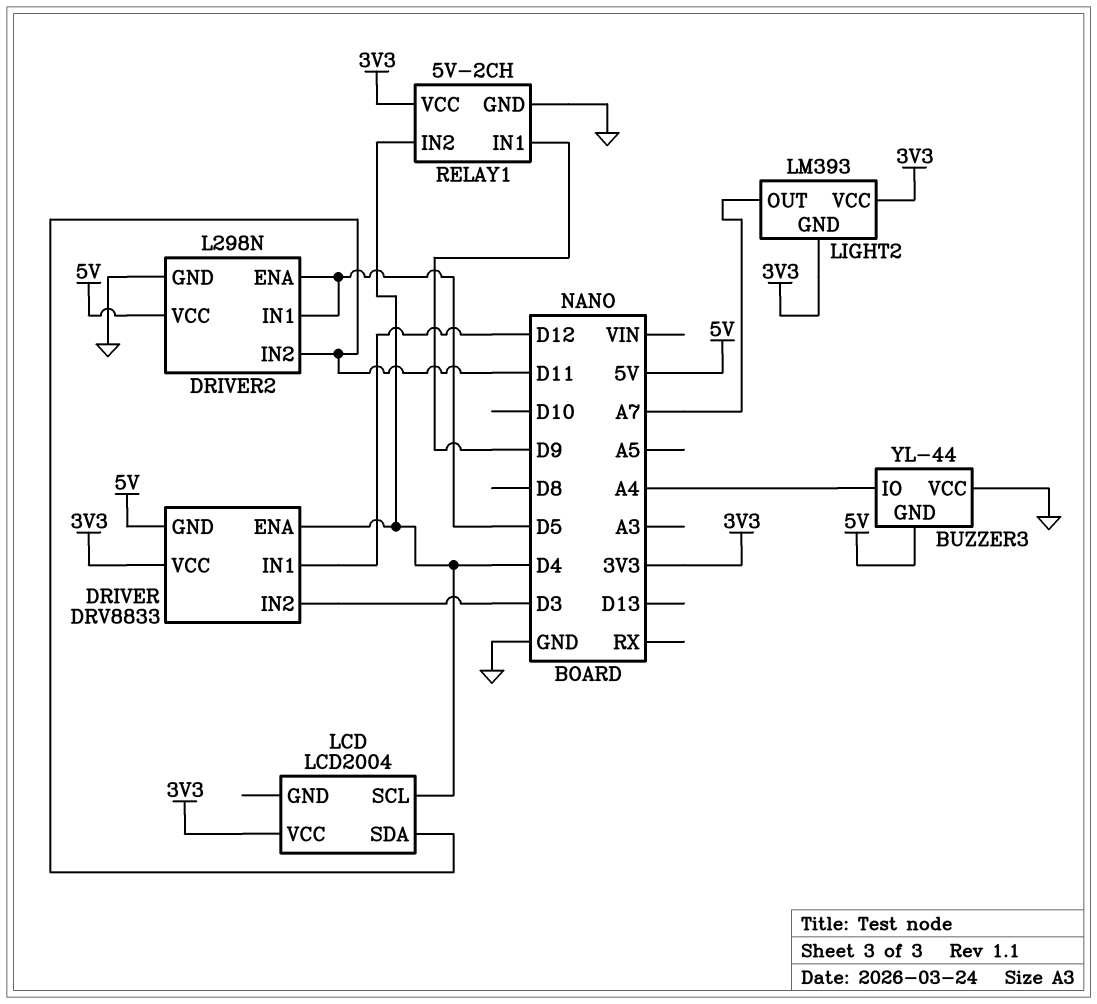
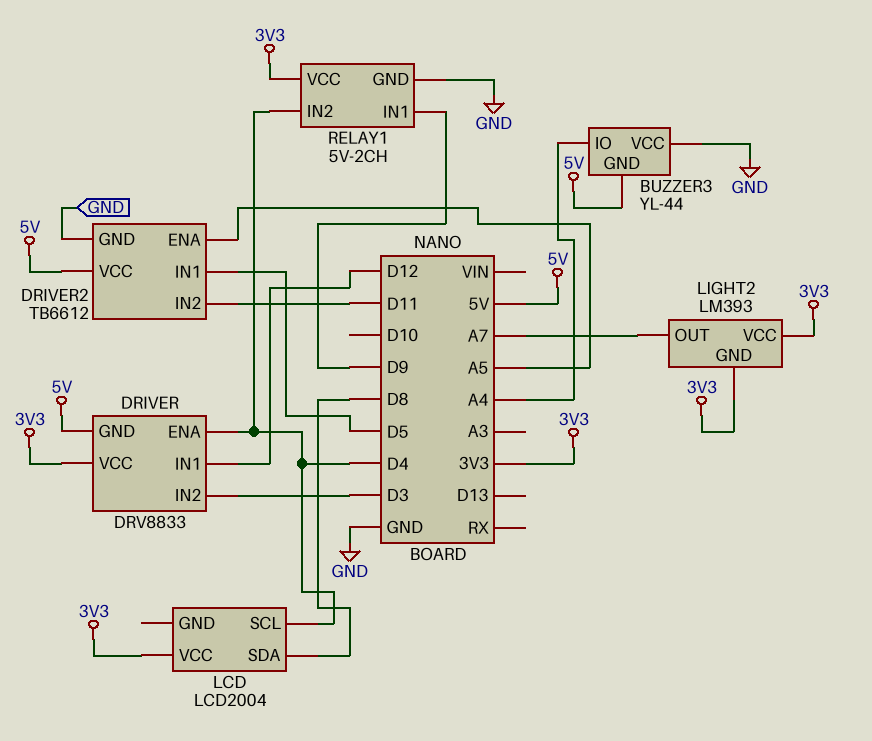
DRIVER2: L298N -> TB6612
DRIVER2 pin ENA: D5 -> A5
LCD pin SDA: D11 -> D8

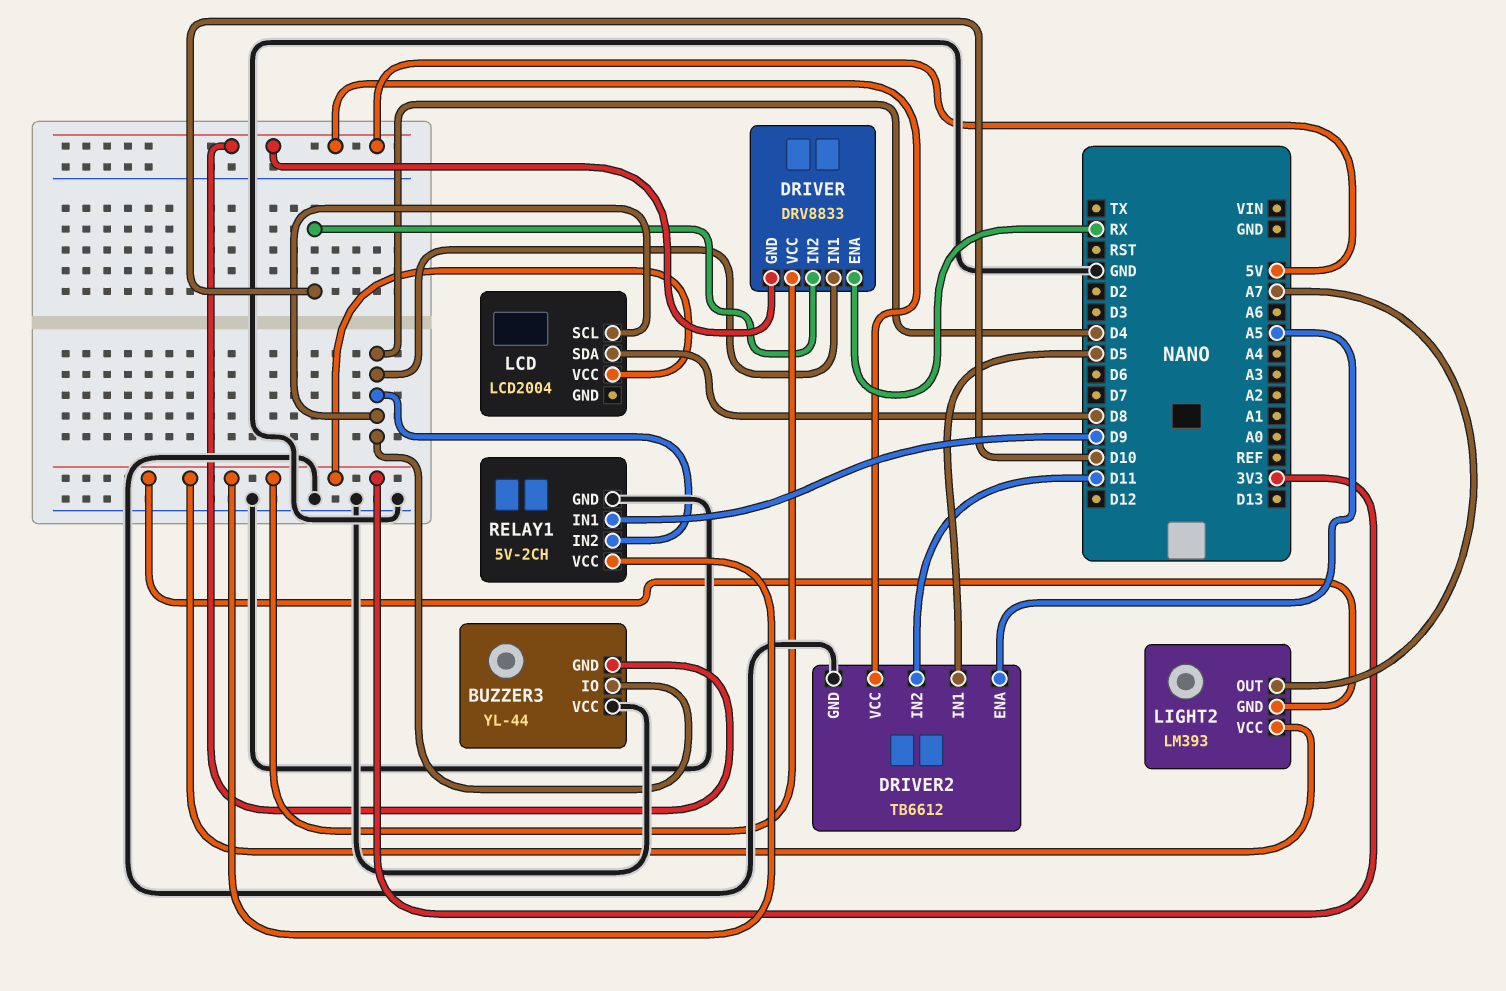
BUZZER3 pin IO: A4 -> D4
DRIVER pin ENA: D4 -> RX
DRIVER pin IN1: D12 -> D4
DRIVER pin IN2: D3 -> D10

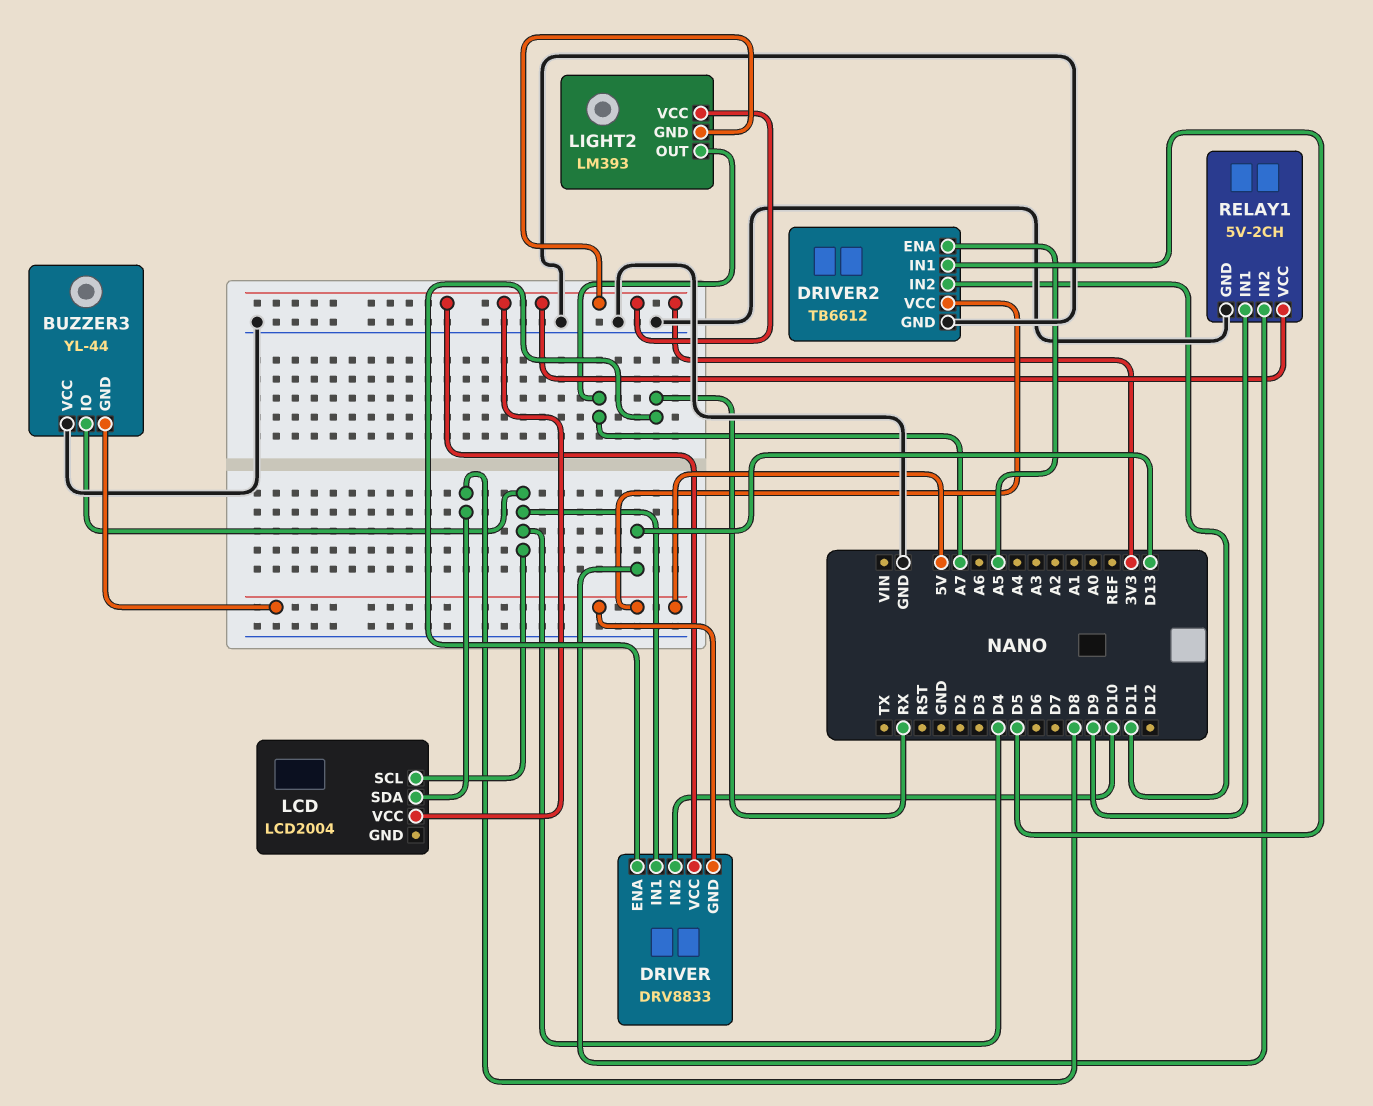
RELAY1 pin IN2: D4 -> D13

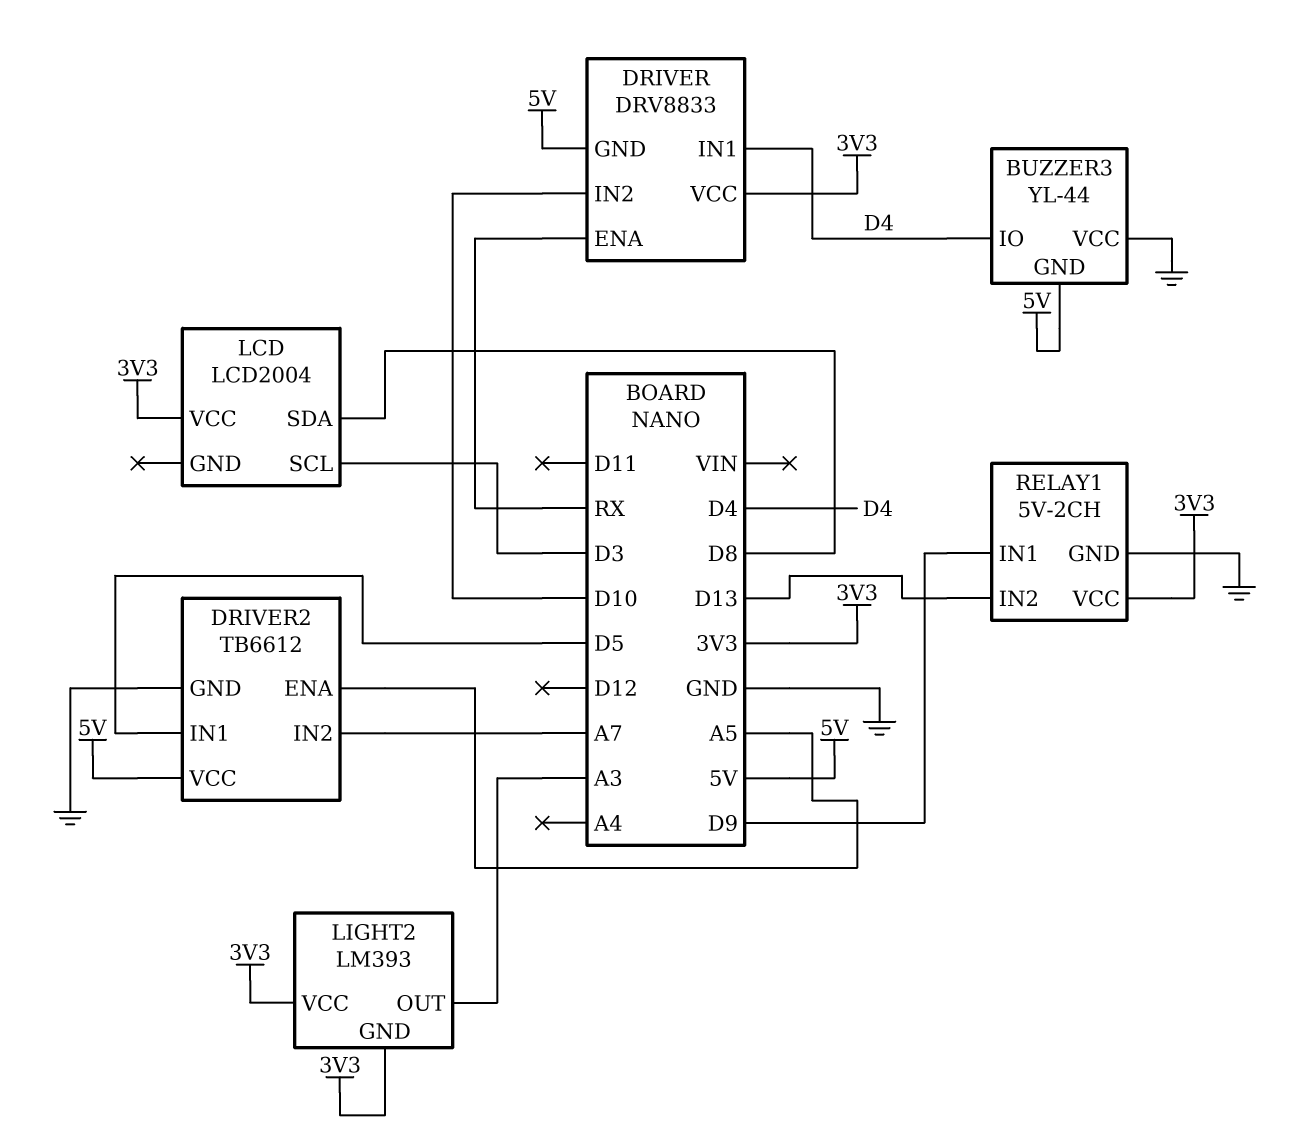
DRIVER2 pin IN2: D11 -> A7
LCD pin SCL: D4 -> D3
LIGHT2 pin OUT: A7 -> A3

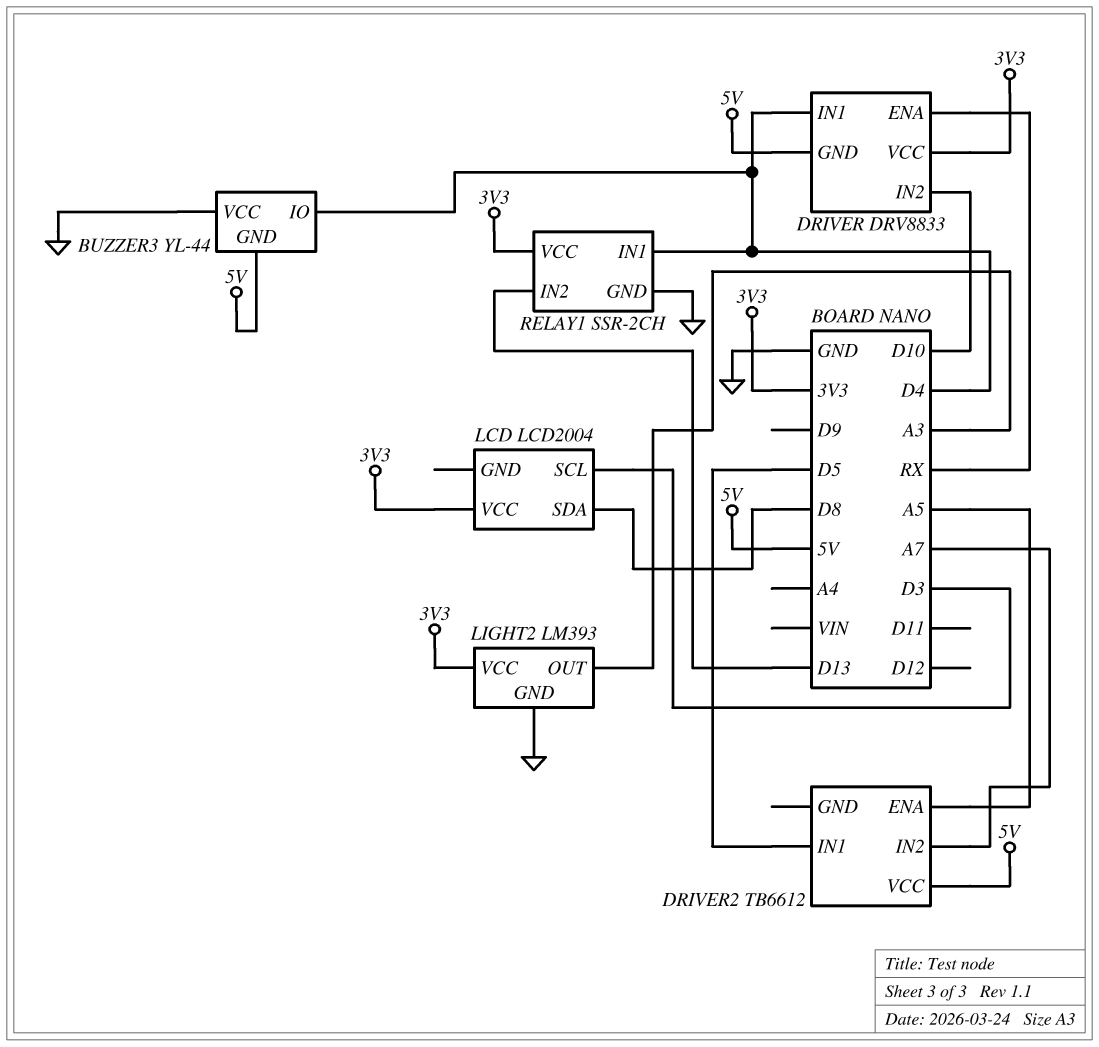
DRIVER2 pin GND: GND -> none
LIGHT2 pin GND: 3V3 -> GND
RELAY1: 5V-2CH -> SSR-2CH
RELAY1 pin IN1: D9 -> D4

